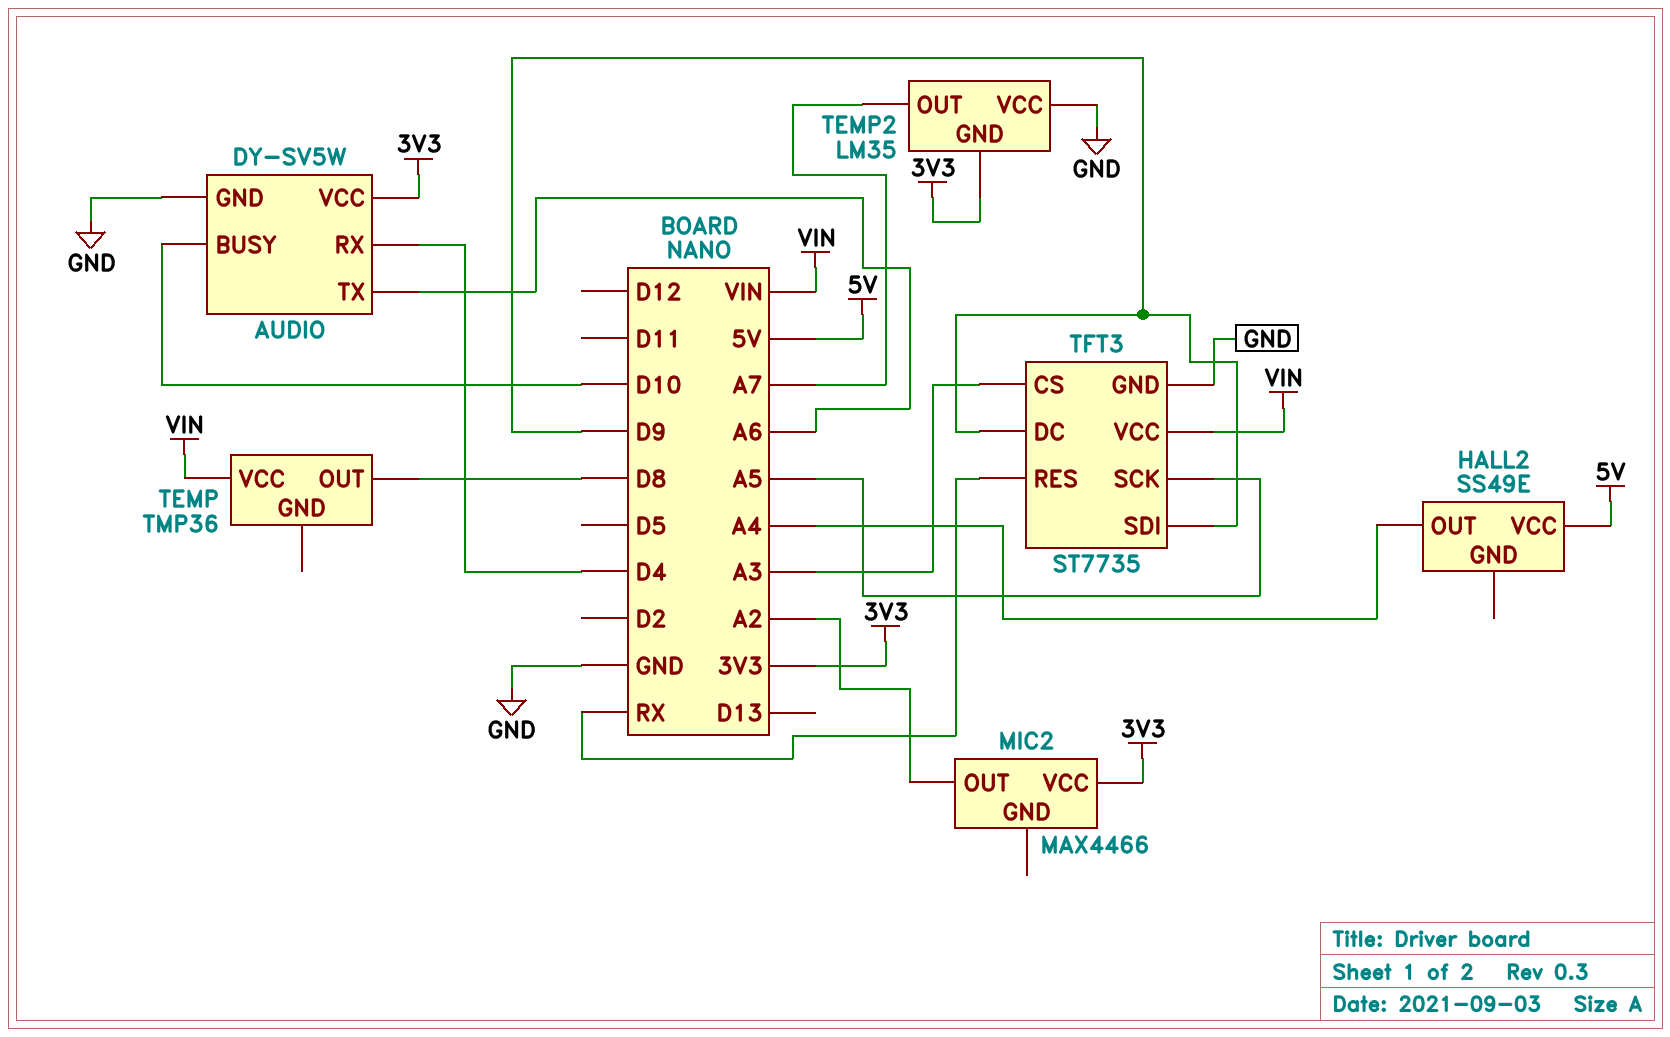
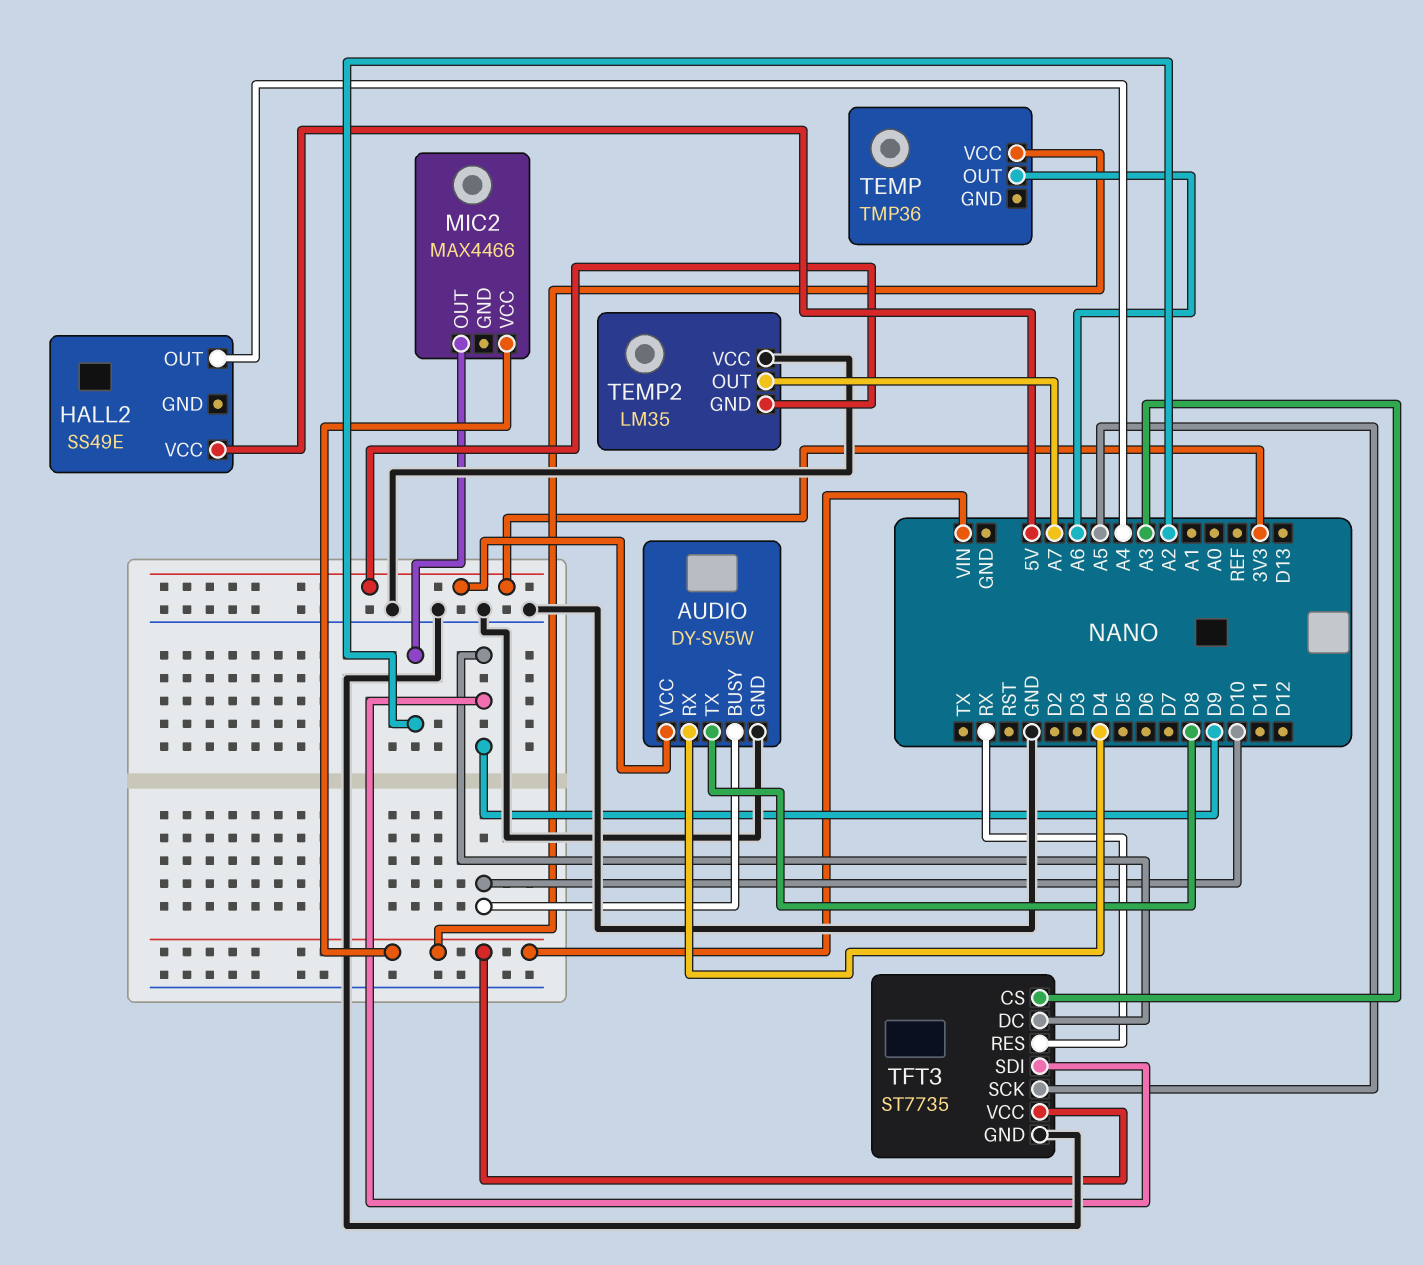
AUDIO pin TX: A6 -> D8
MIC2 pin VCC: 3V3 -> VIN
TEMP pin OUT: D8 -> A6

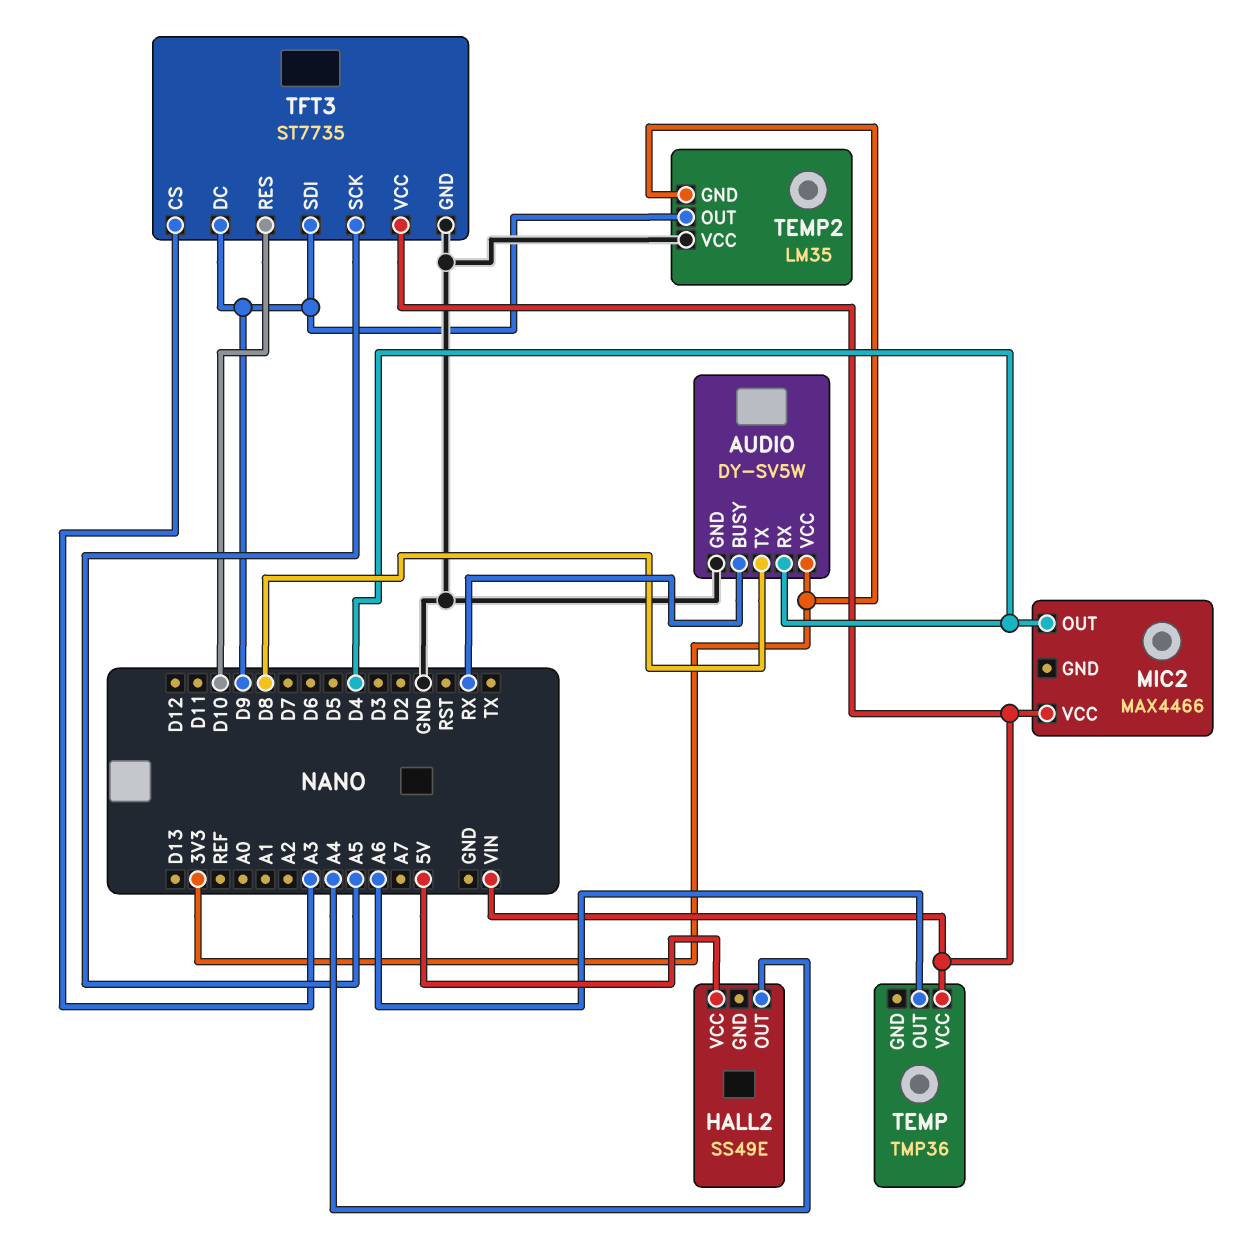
AUDIO pin BUSY: D10 -> RX
MIC2 pin OUT: A2 -> D4
TEMP2 pin OUT: A7 -> D9
TFT3 pin RES: RX -> D10

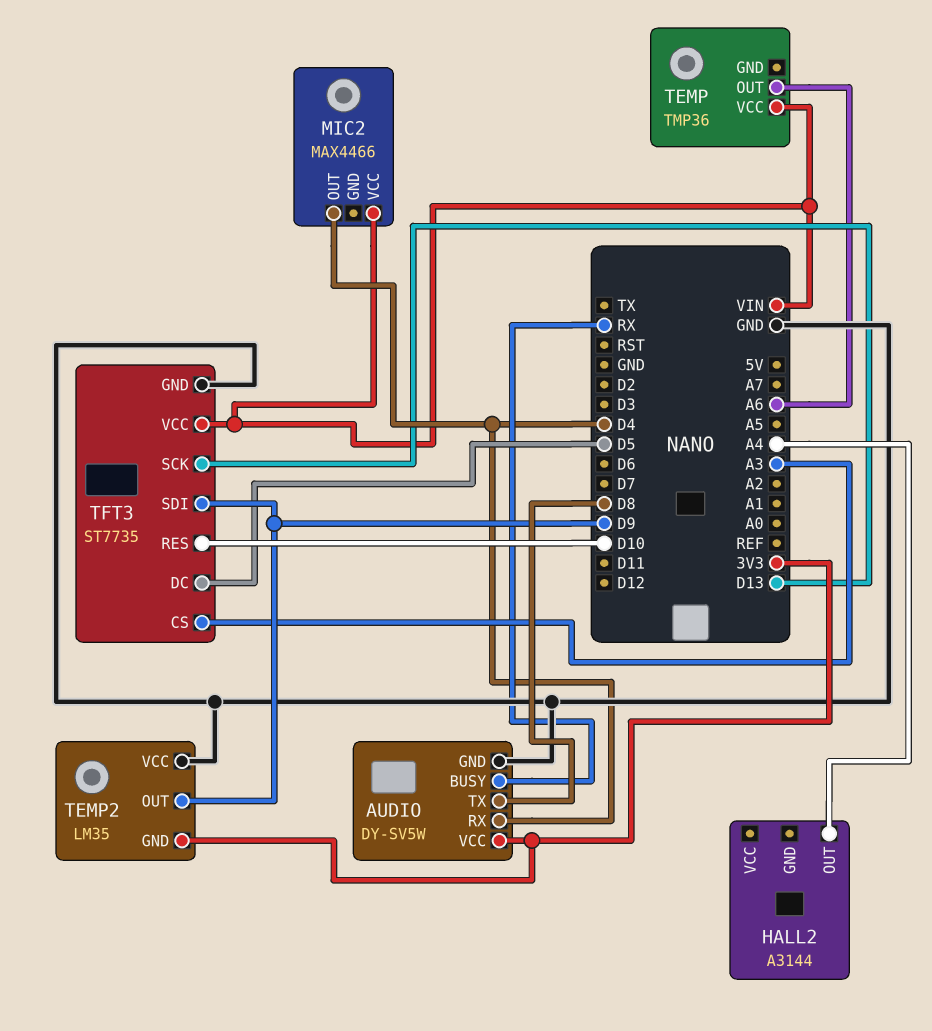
HALL2: SS49E -> A3144
HALL2 pin VCC: 5V -> none
TFT3 pin DC: D9 -> D5
TFT3 pin SCK: A5 -> D13

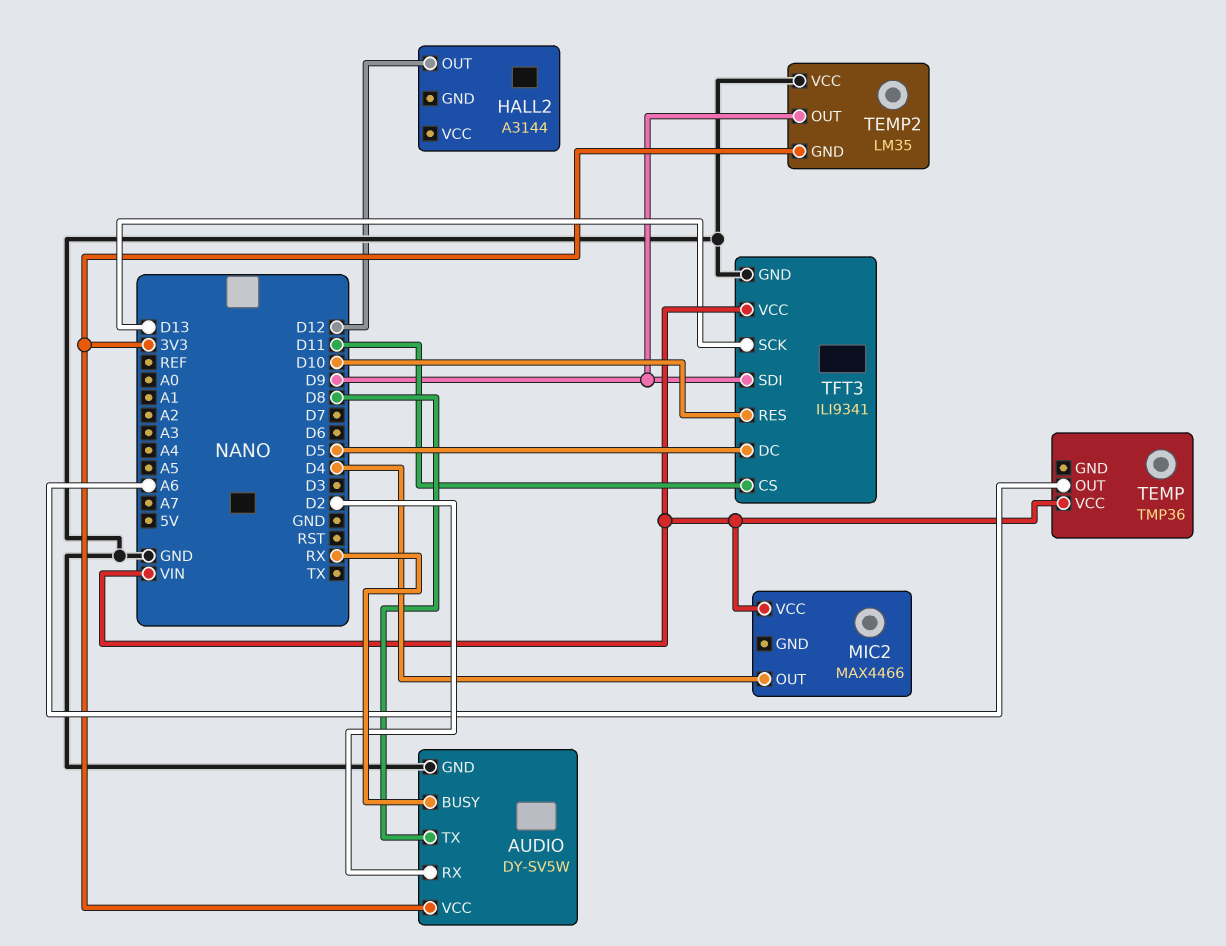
AUDIO pin RX: D4 -> D2
HALL2 pin OUT: A4 -> D12
TFT3: ST7735 -> ILI9341
TFT3 pin CS: A3 -> D11

